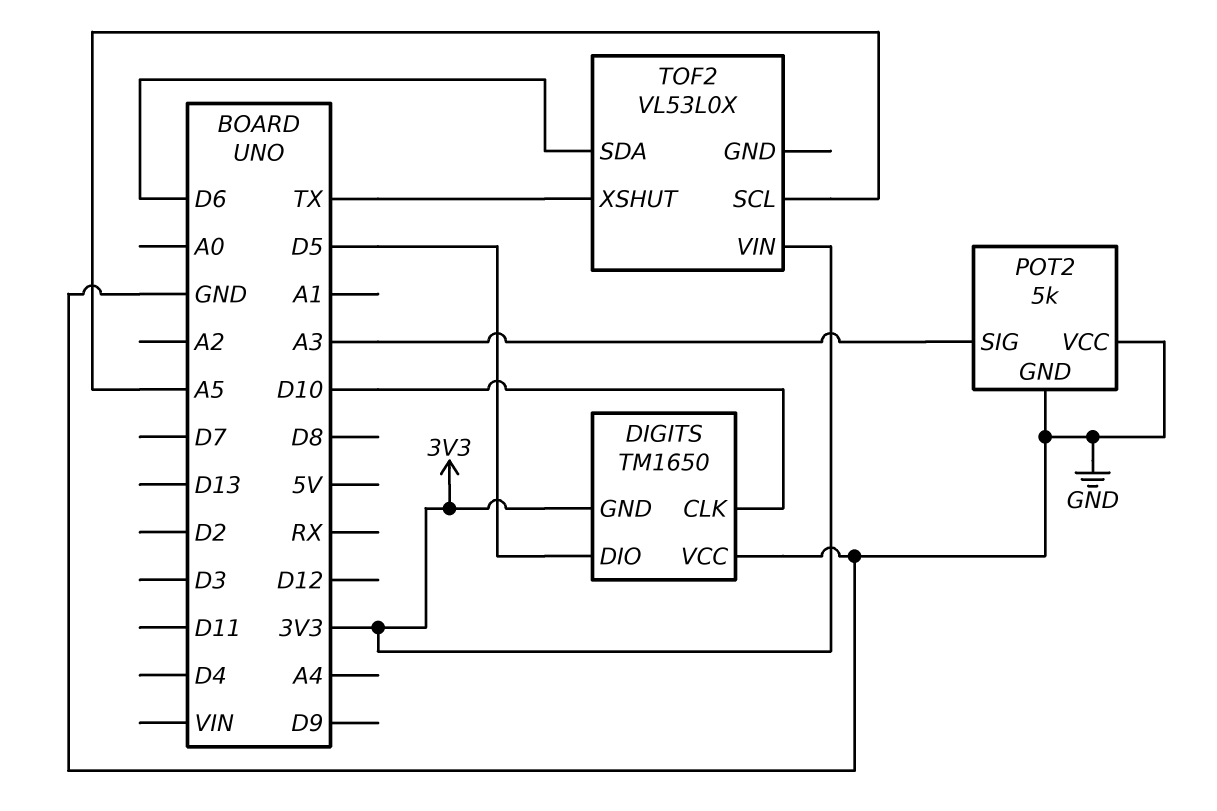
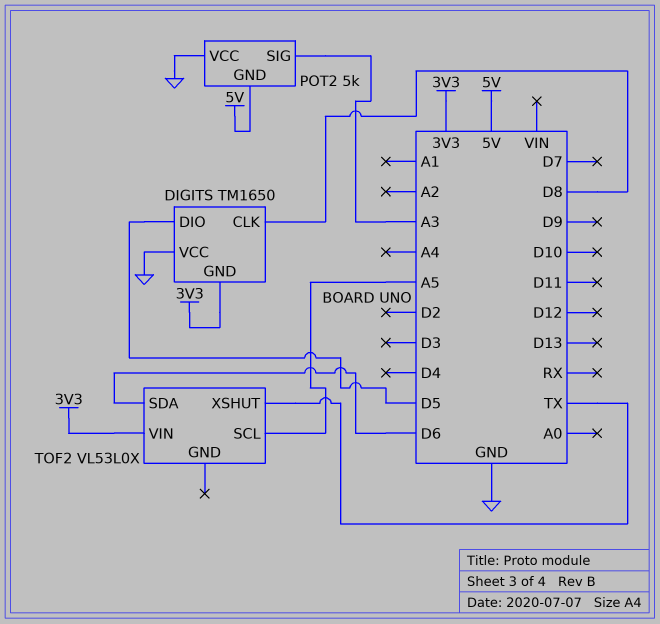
DIGITS pin CLK: D10 -> D8
POT2 pin GND: GND -> 5V

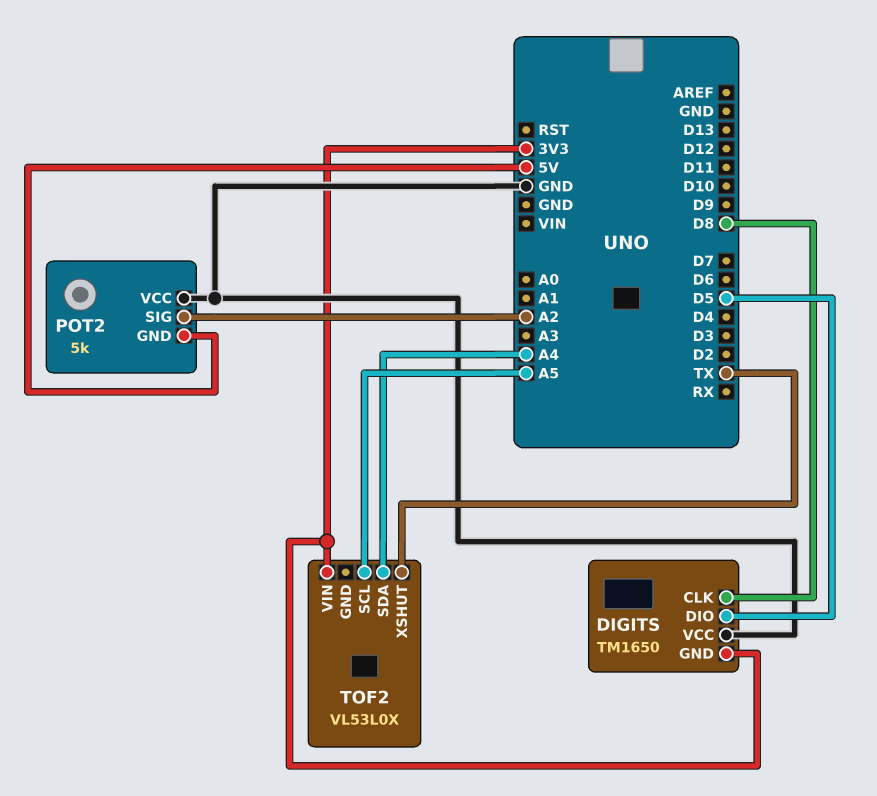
POT2 pin SIG: A3 -> A2
TOF2 pin SDA: D6 -> A4

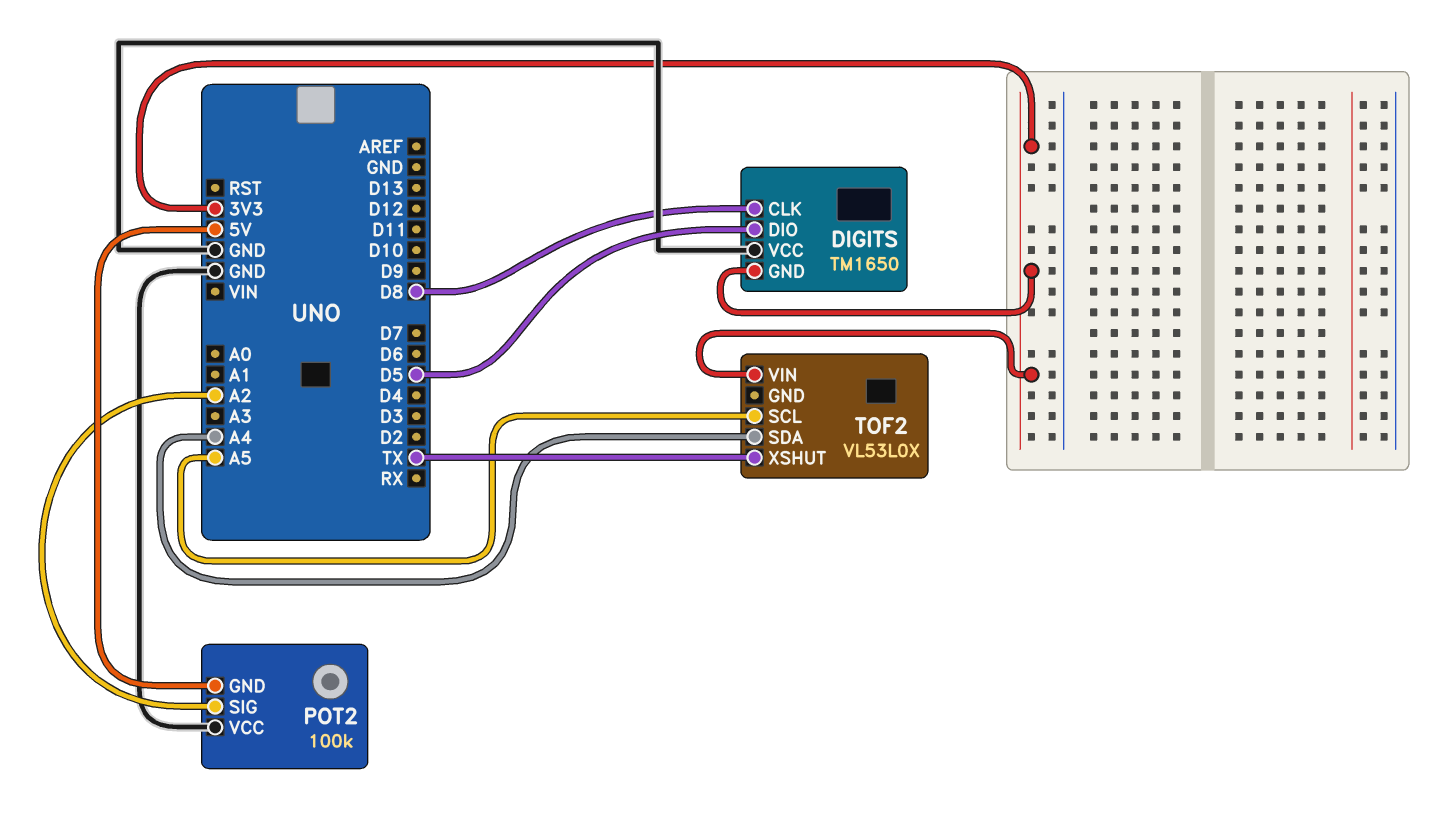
POT2: 5k -> 100k

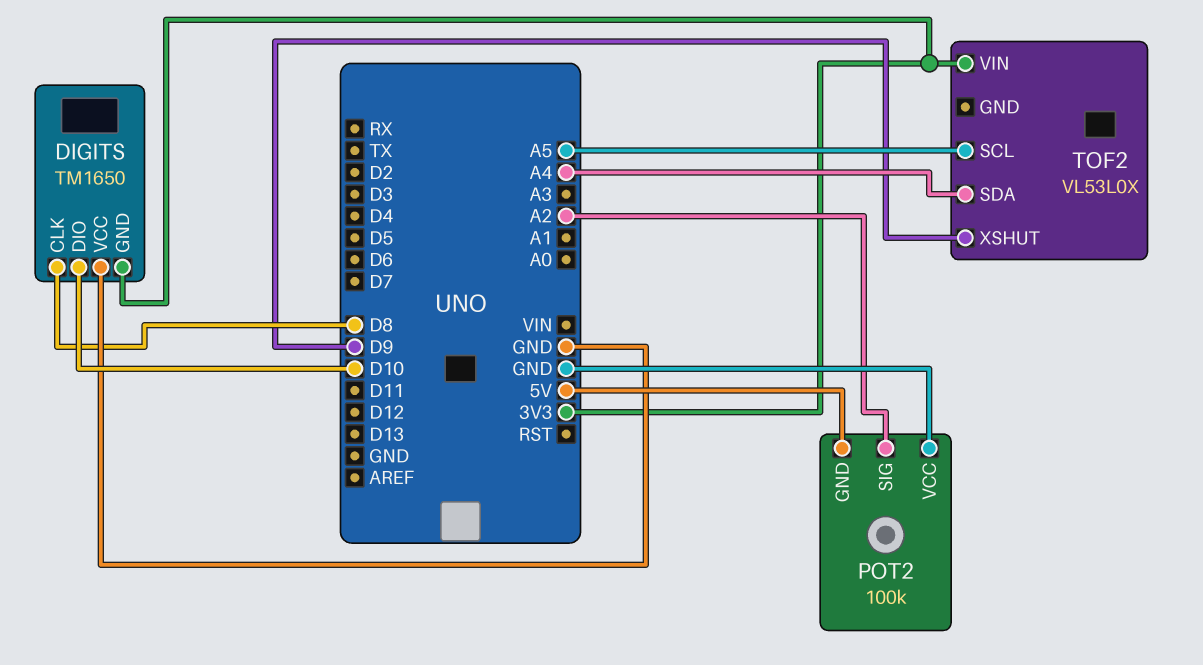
DIGITS pin DIO: D5 -> D10
TOF2 pin XSHUT: TX -> D9

